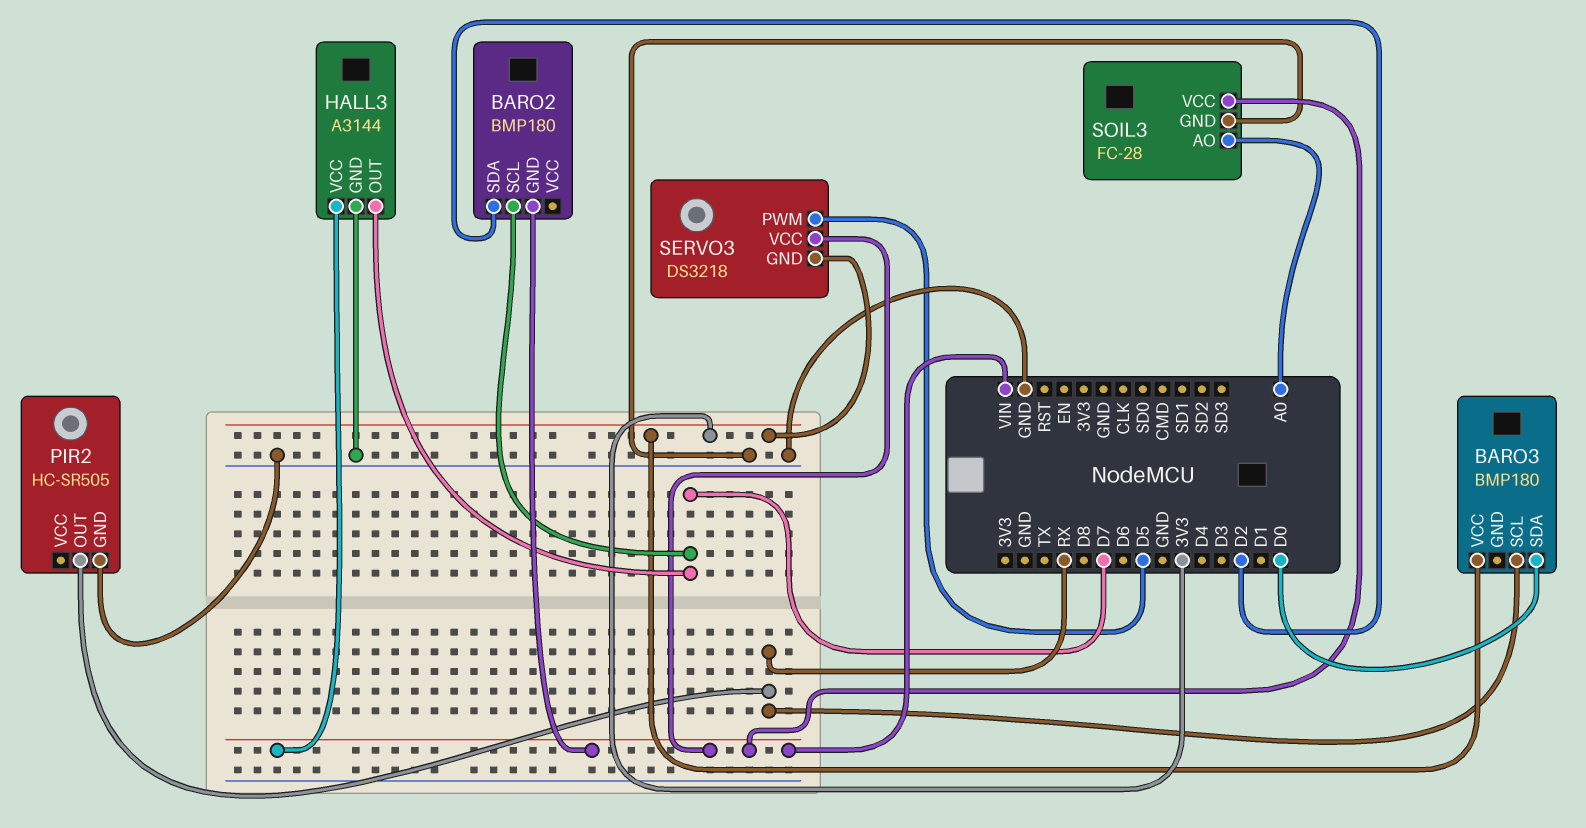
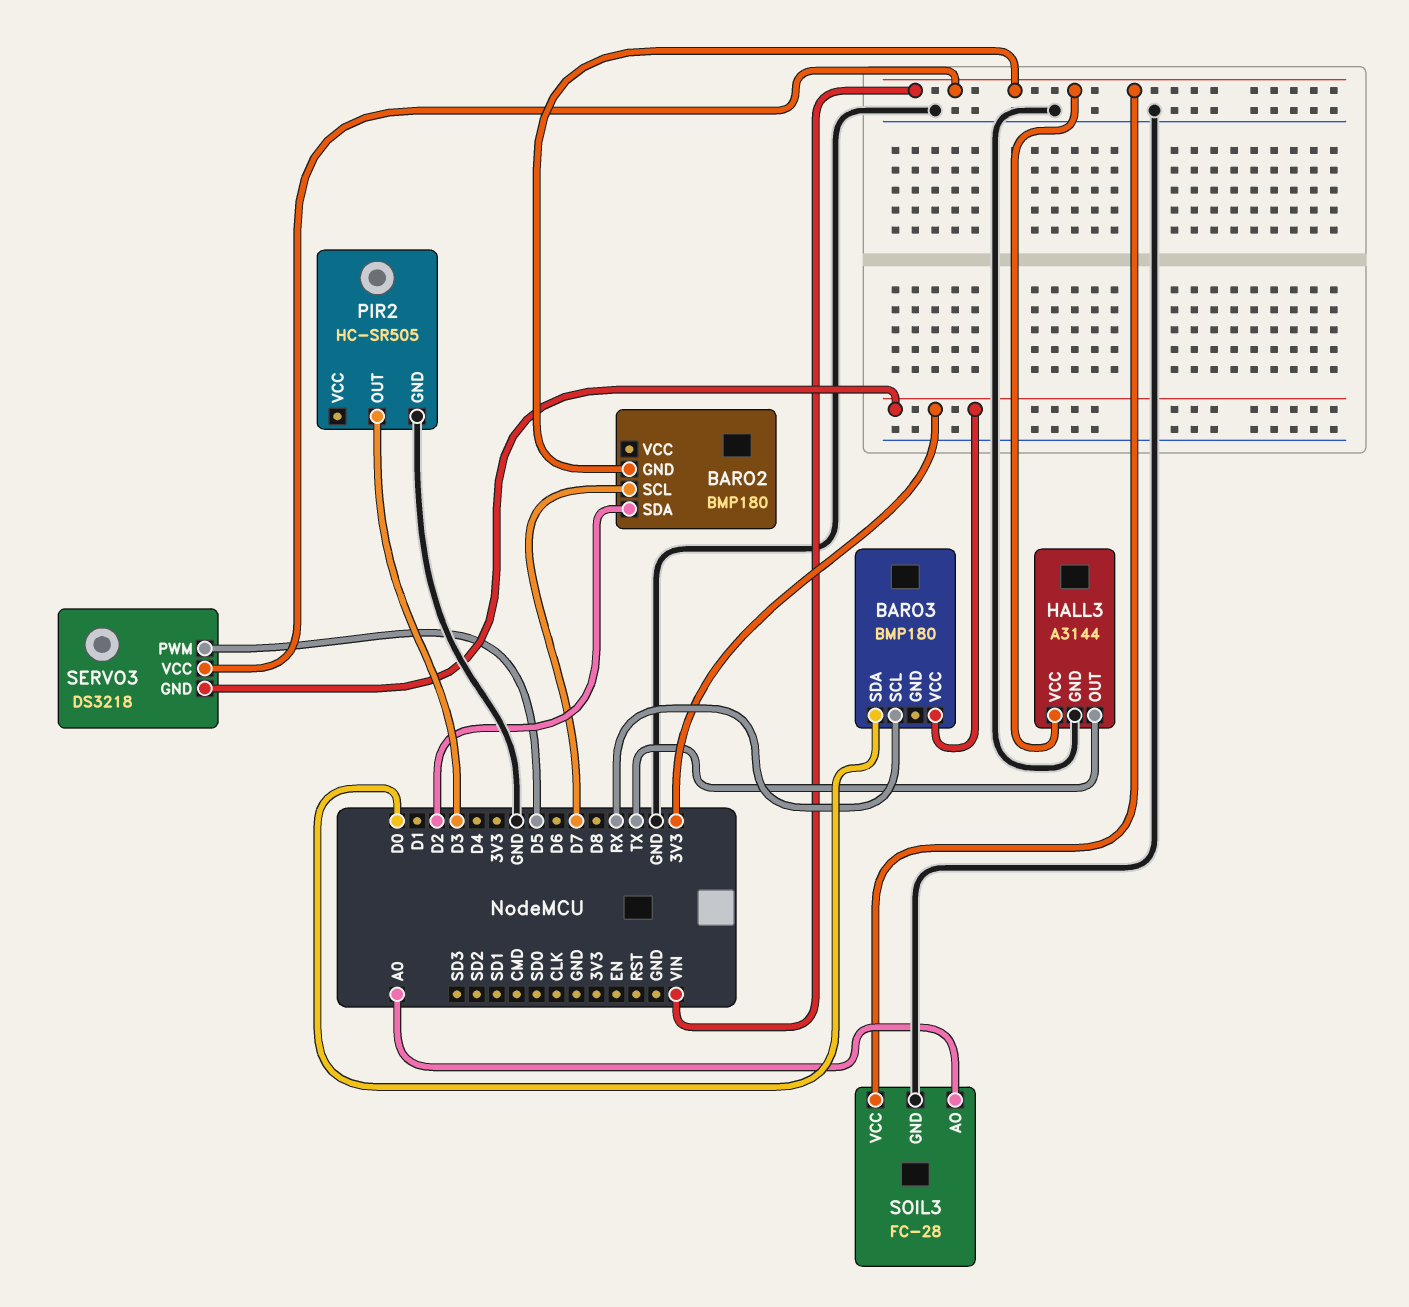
HALL3 pin OUT: D7 -> TX
PIR2 pin OUT: RX -> D3

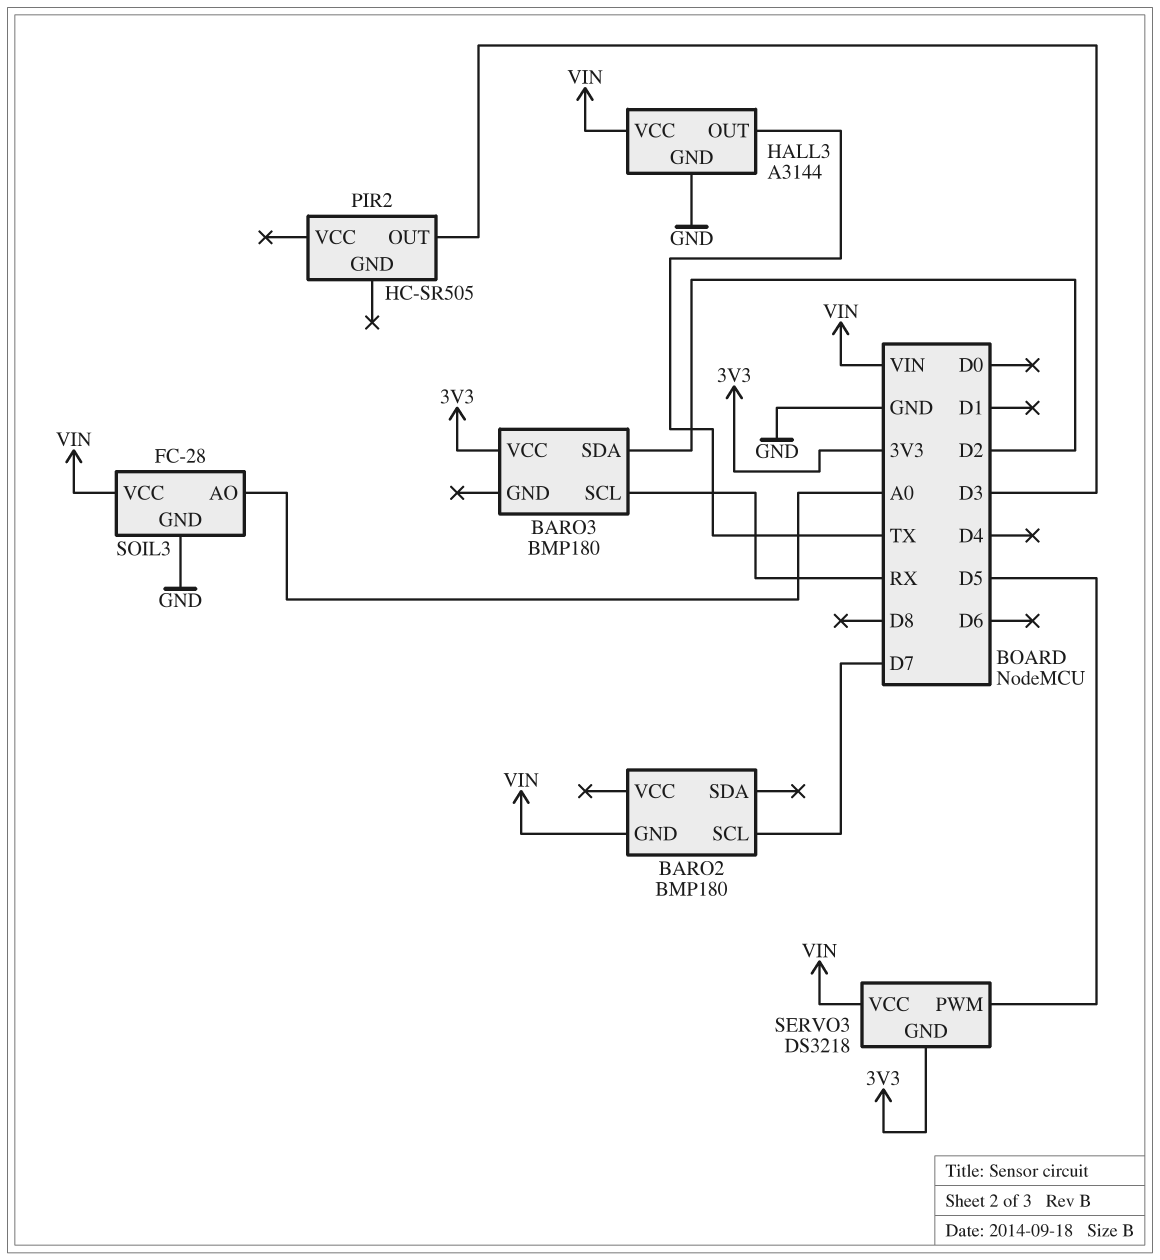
BARO2 pin SDA: D2 -> none
BARO3 pin SDA: D0 -> D2
PIR2 pin GND: GND -> none

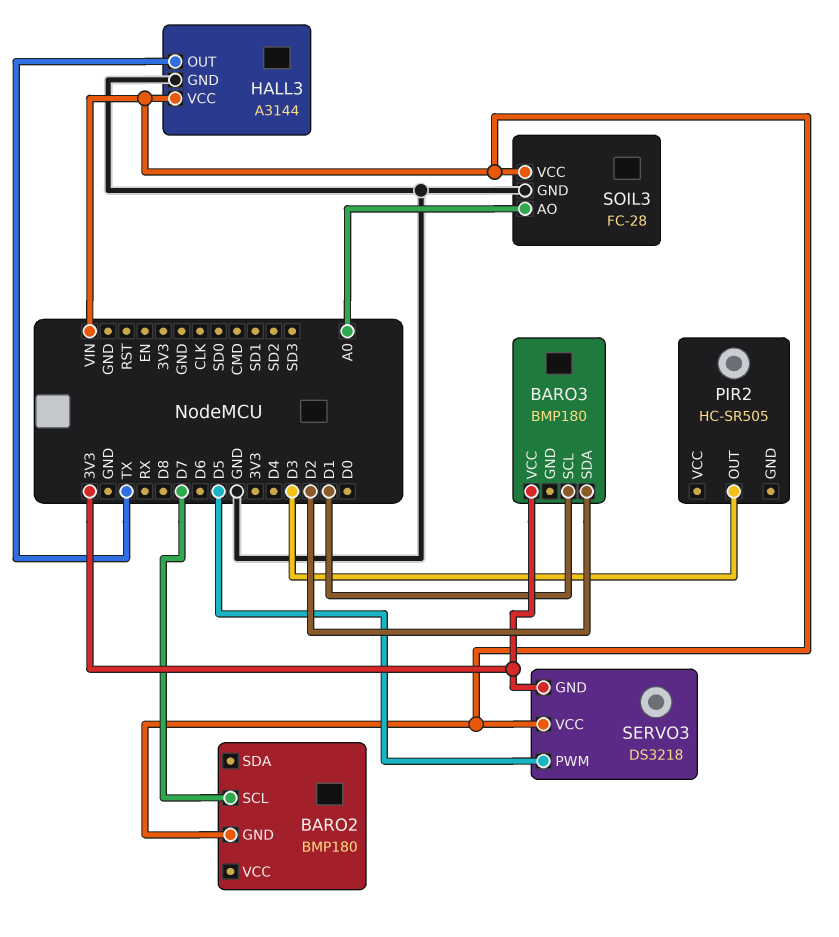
BARO3 pin SCL: RX -> D1

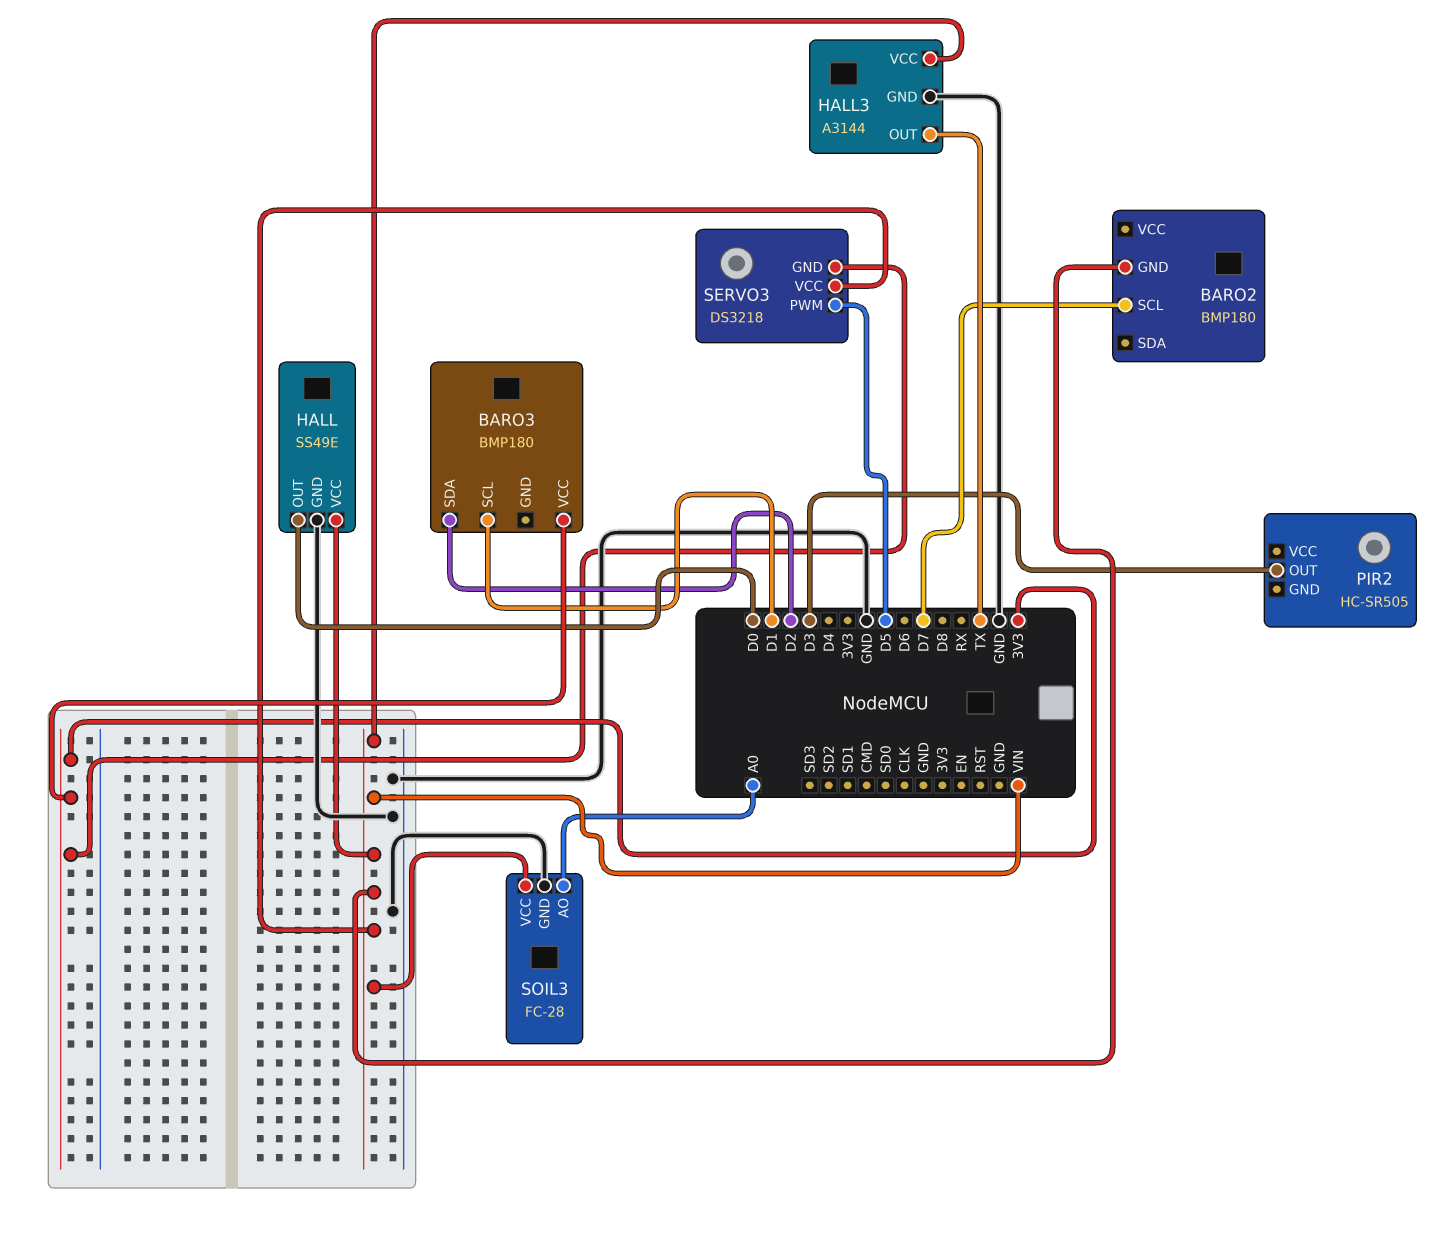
HALL: none -> SS49E
HALL pin GND: none -> GND
HALL pin OUT: none -> D0
HALL pin VCC: none -> VIN

